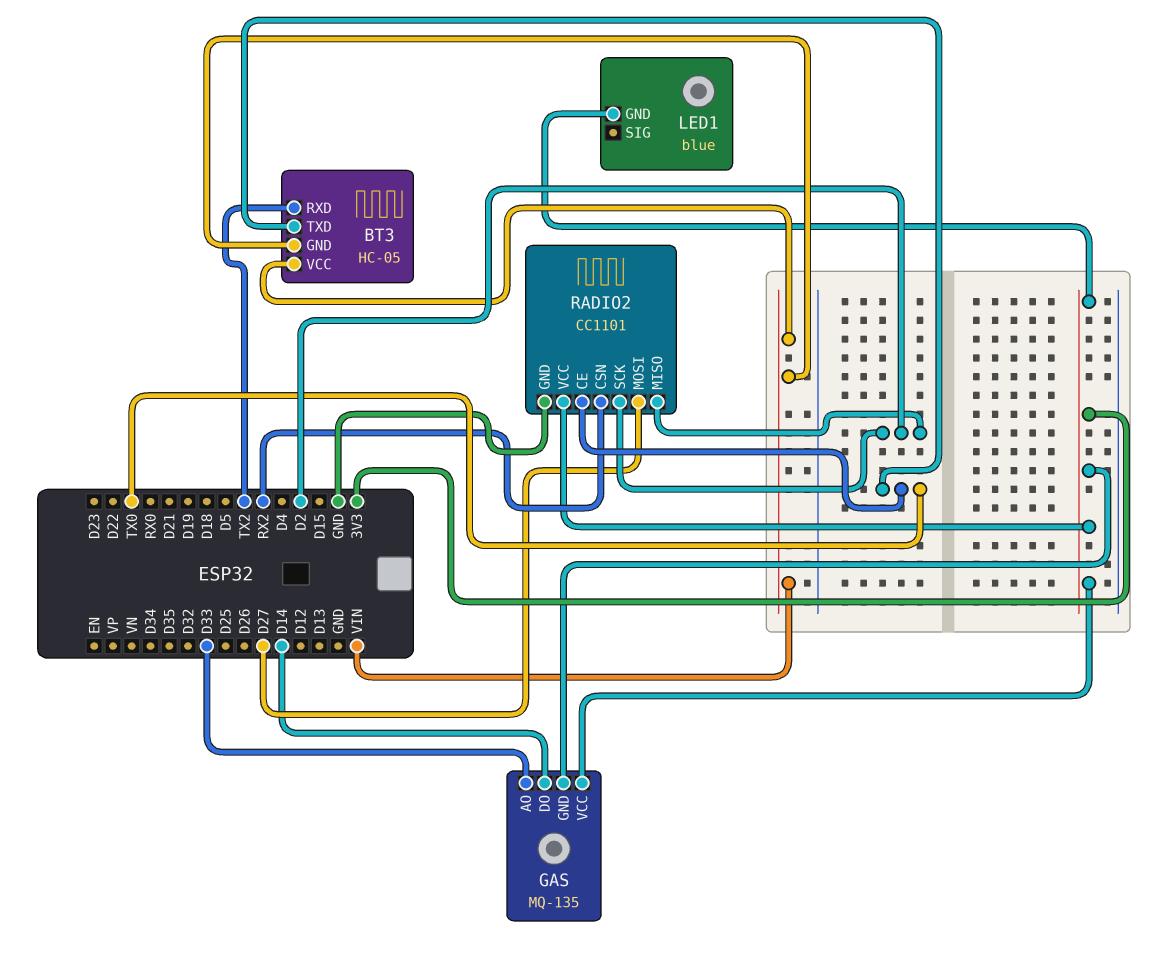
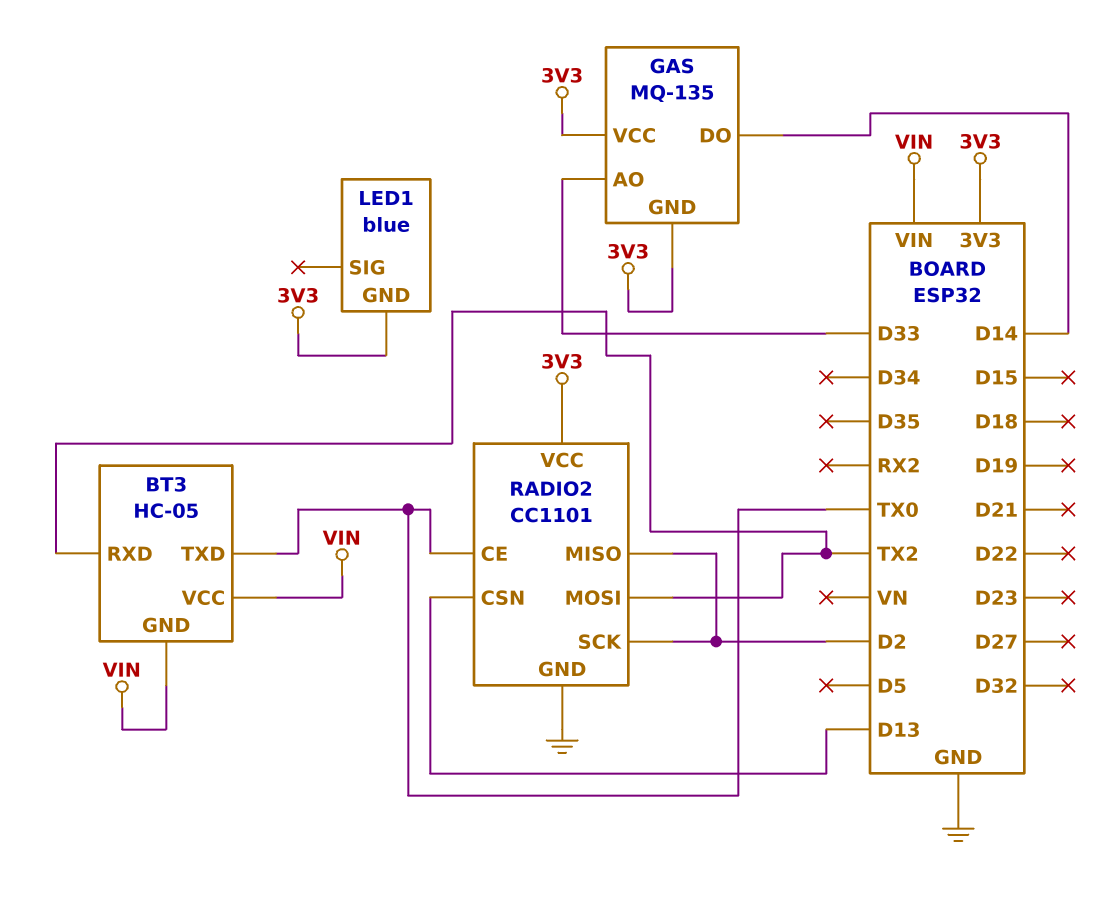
RADIO2 pin CSN: RX2 -> D13
RADIO2 pin MOSI: D27 -> TX2

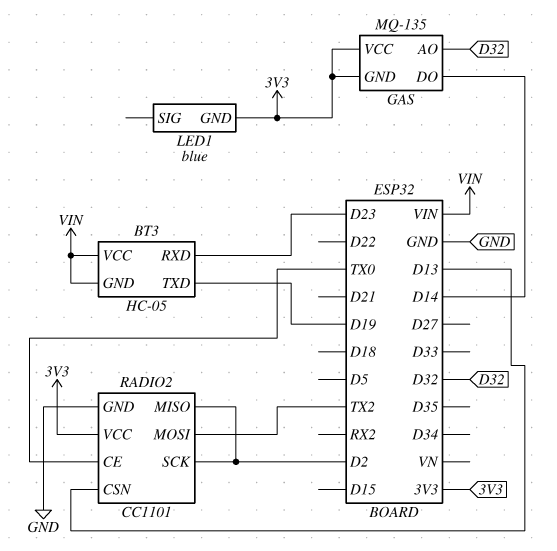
BT3 pin RXD: TX2 -> D23
BT3 pin TXD: TX0 -> D19
GAS pin AO: D33 -> D32

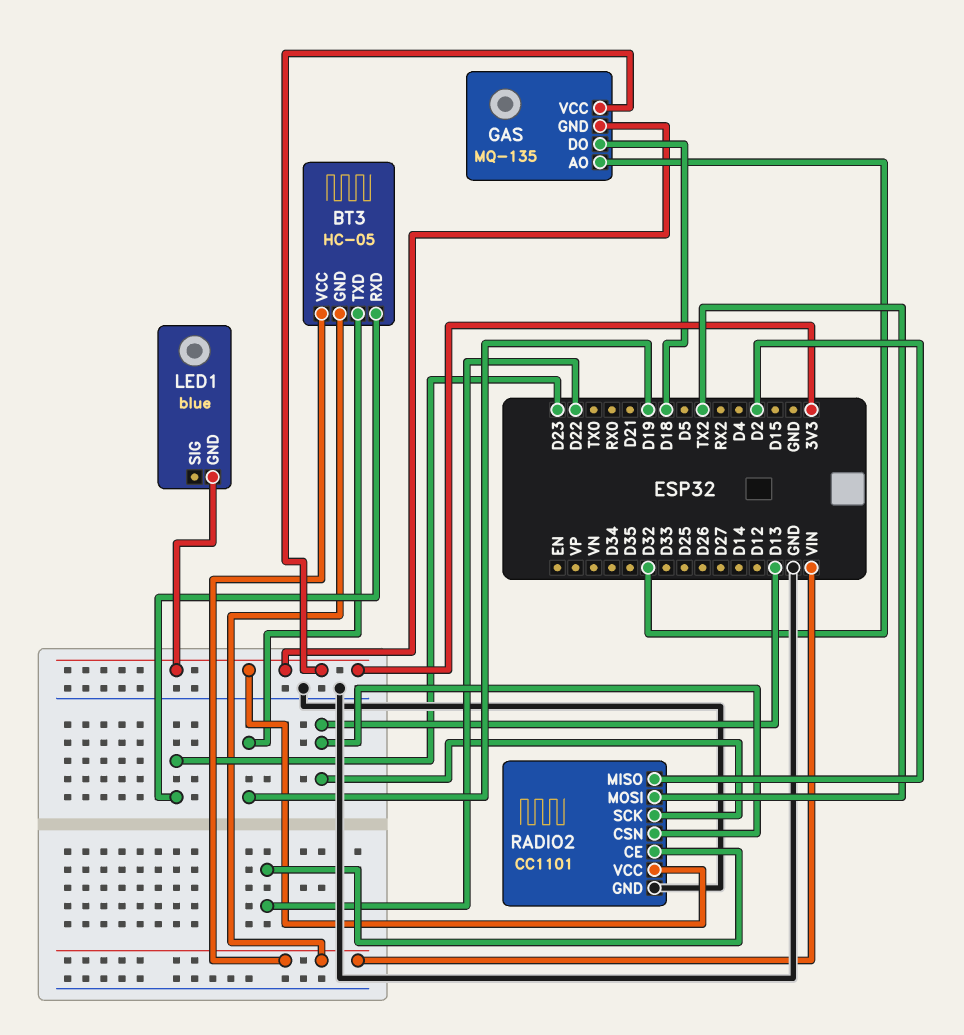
GAS pin DO: D14 -> D18
RADIO2 pin CE: TX0 -> D22
RADIO2 pin SCK: D2 -> D13

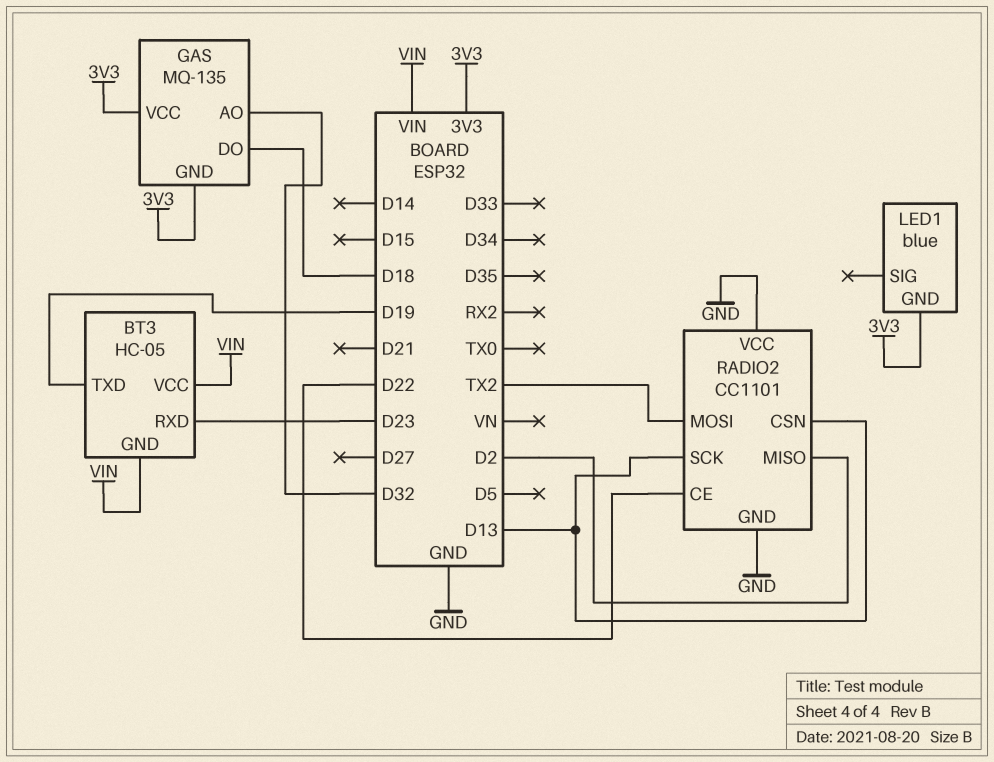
RADIO2 pin VCC: 3V3 -> GND

